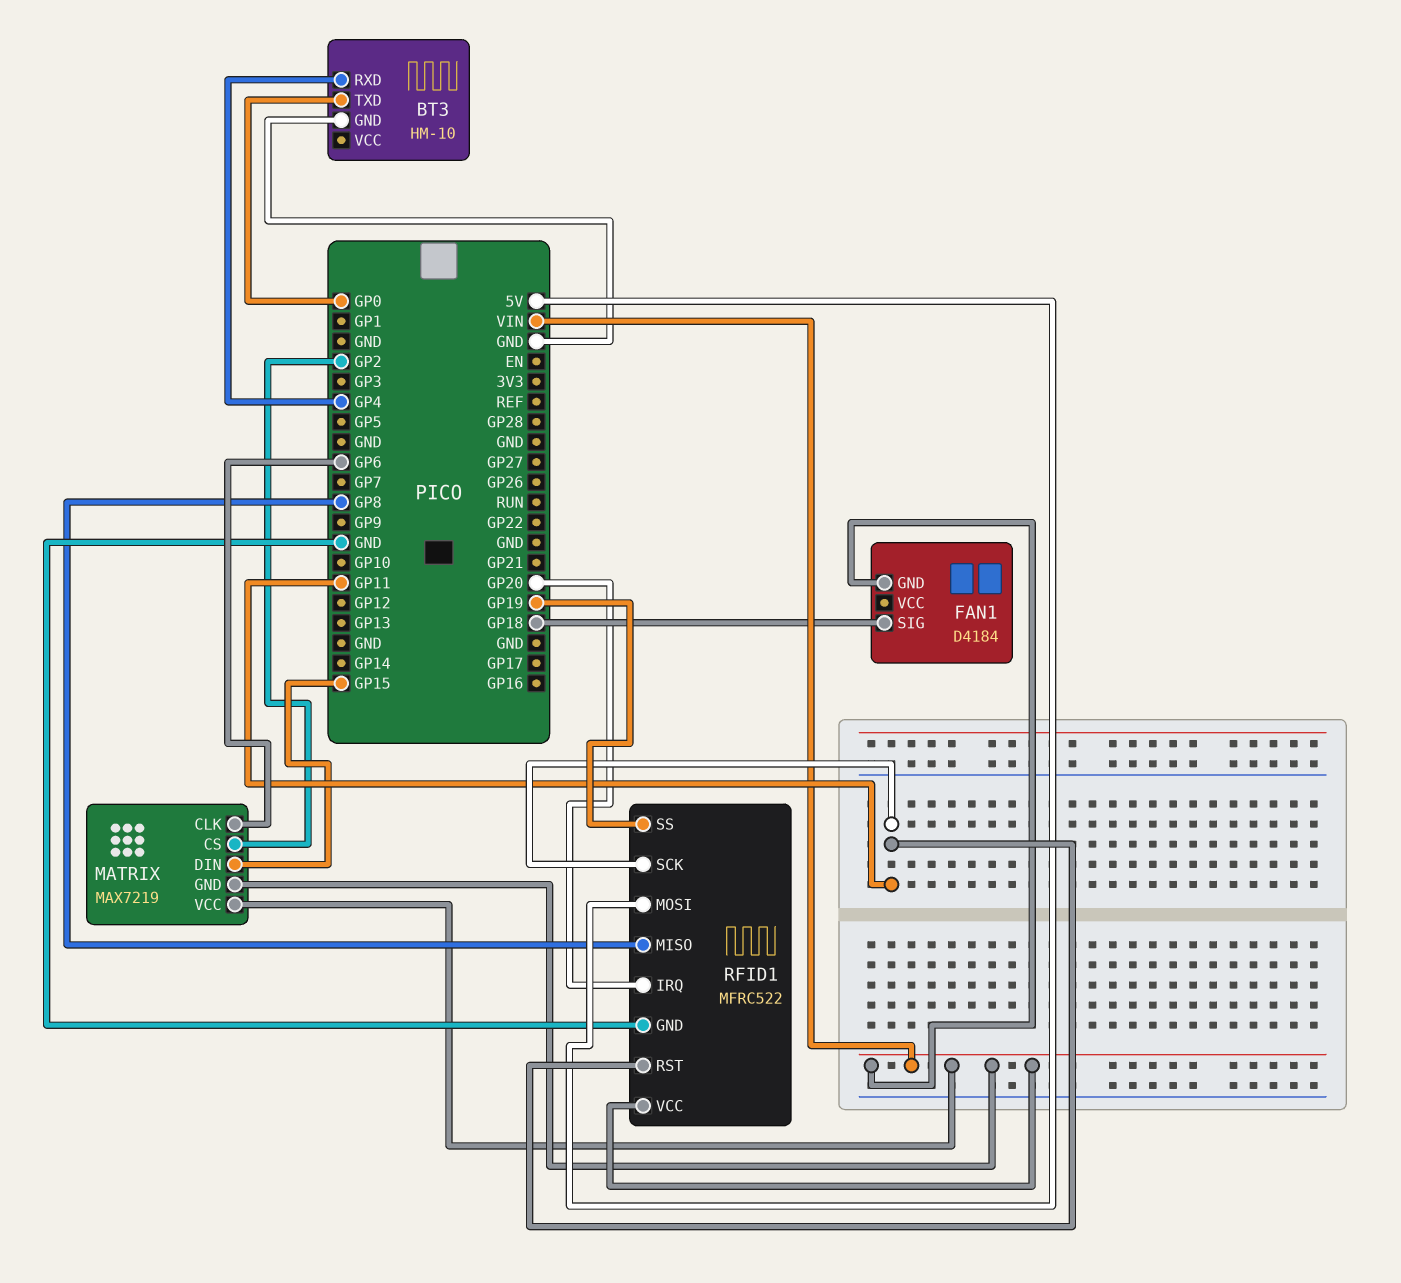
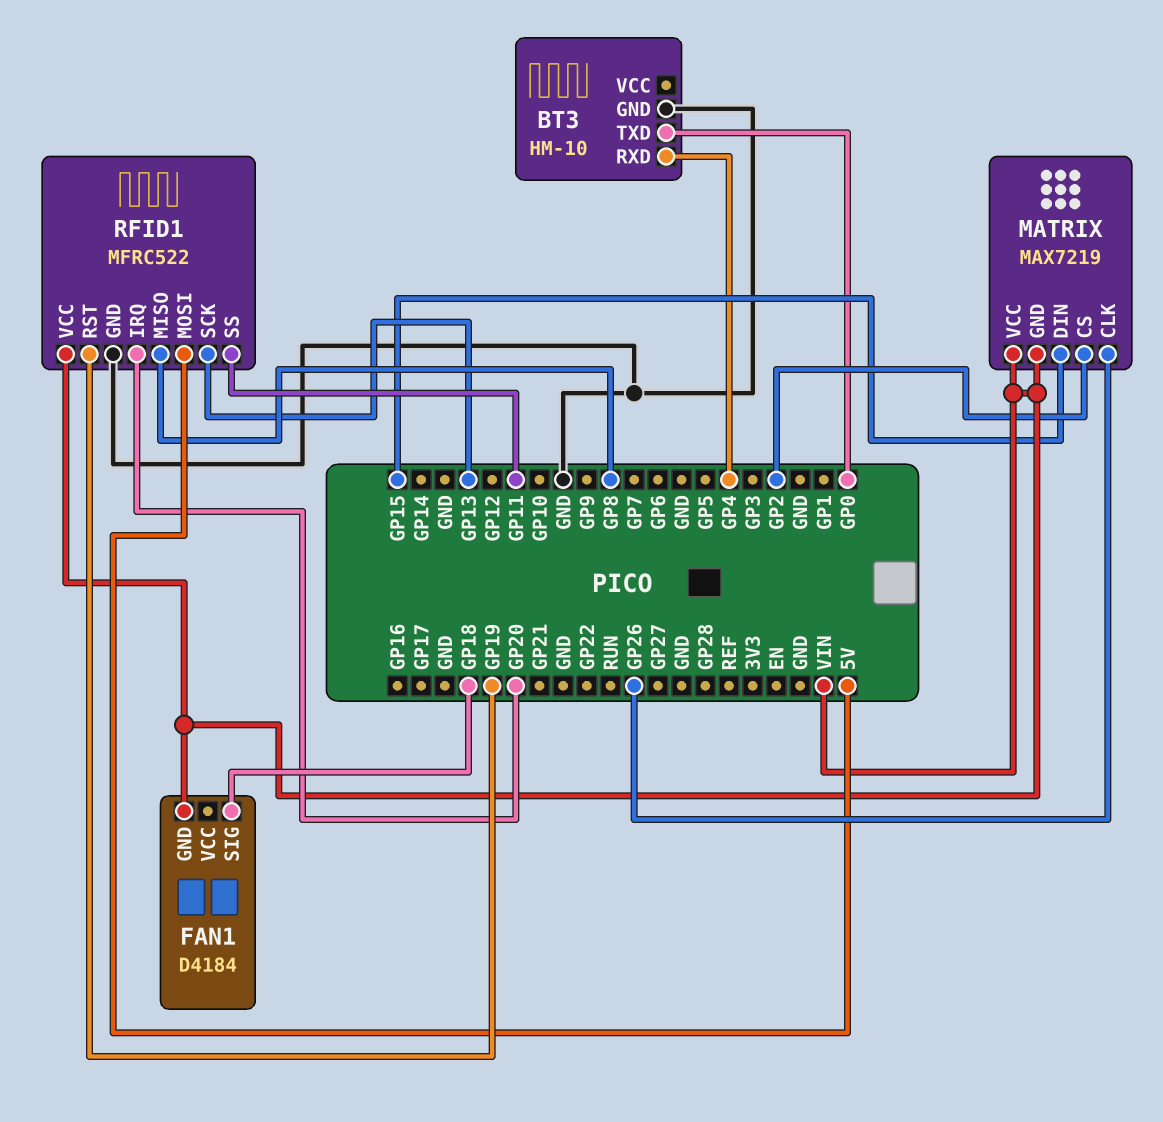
MATRIX pin CLK: GP6 -> GP26
RFID1 pin RST: GP11 -> GP19
RFID1 pin SCK: GP11 -> GP13
RFID1 pin SS: GP19 -> GP11

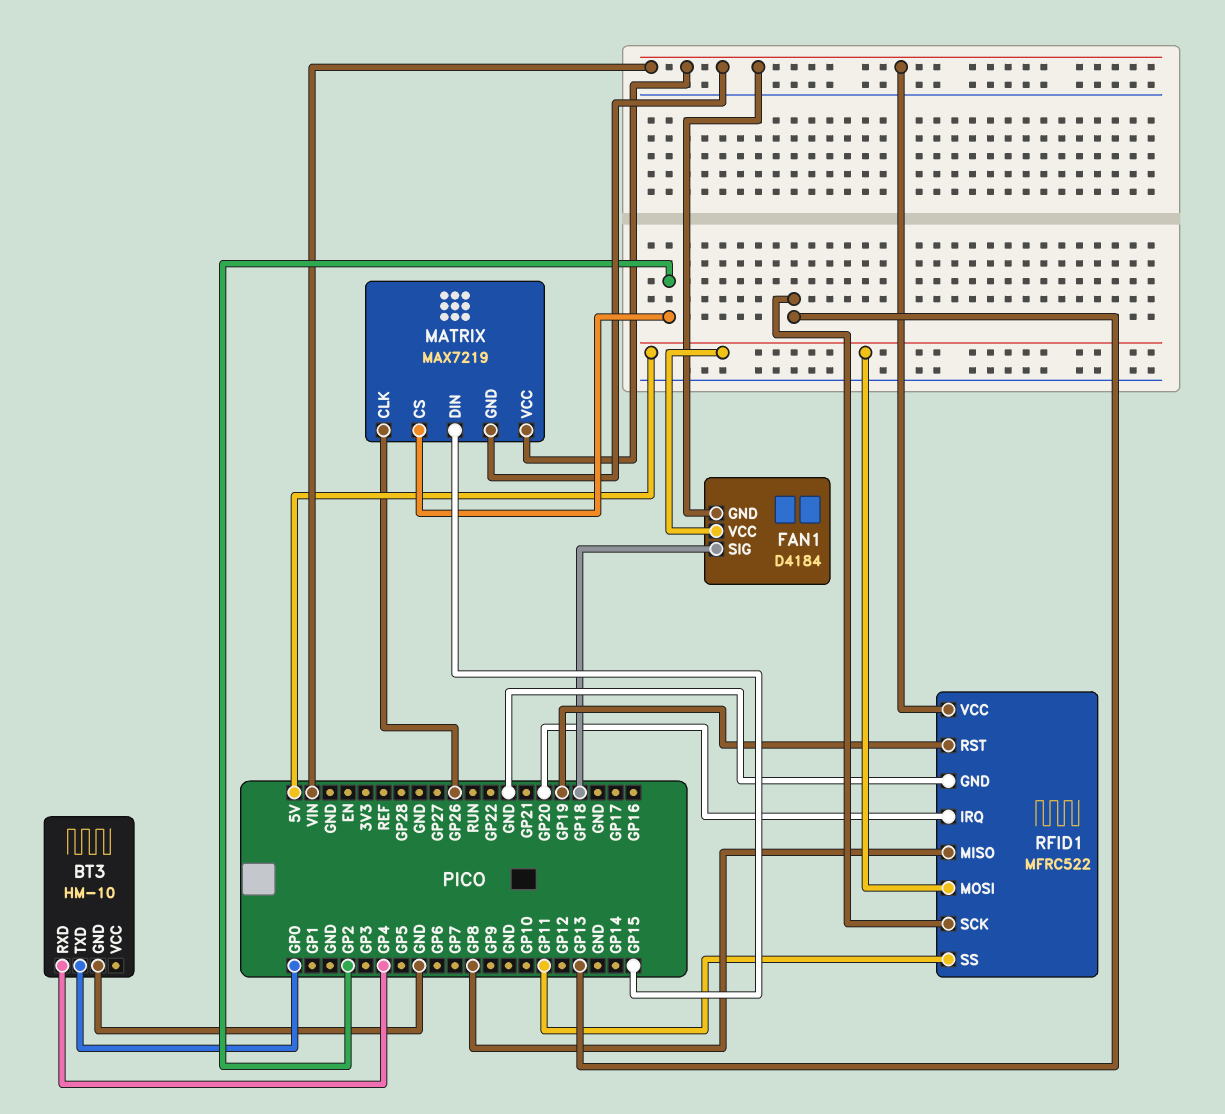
FAN1 pin VCC: none -> 5V

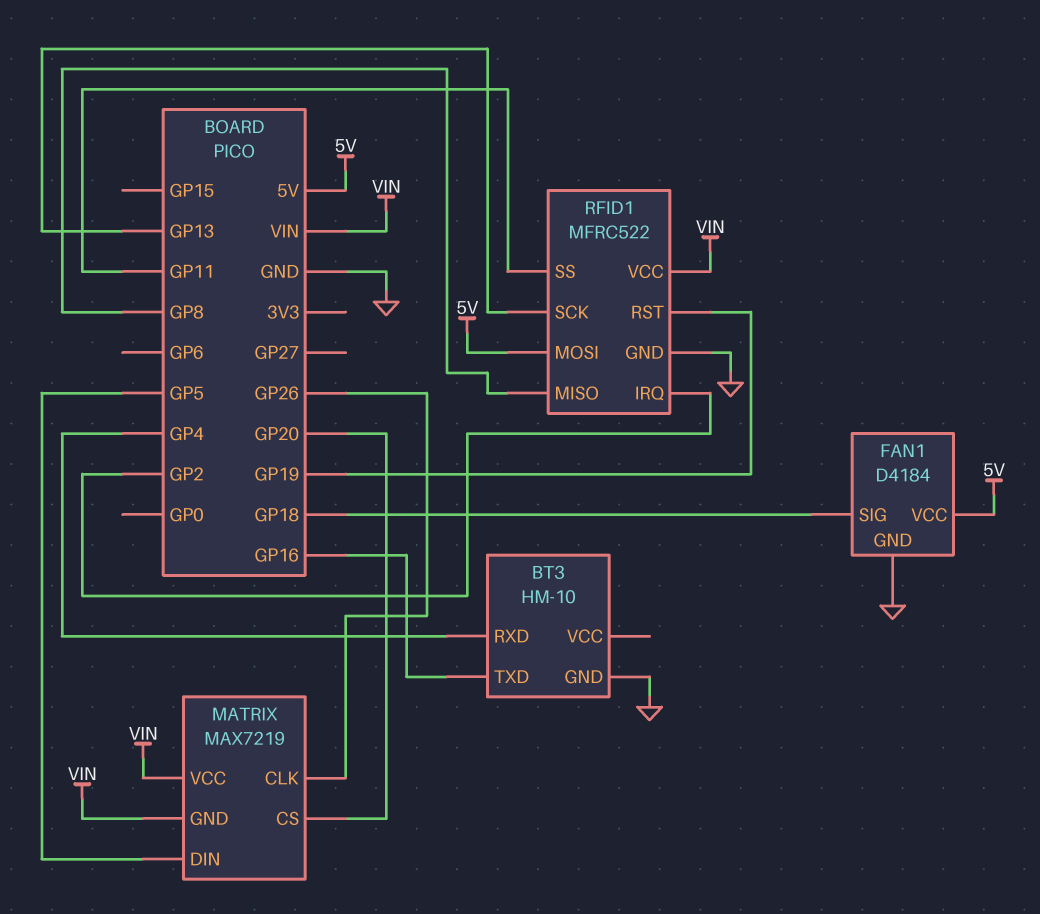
BT3 pin TXD: GP0 -> GP16
FAN1 pin GND: VIN -> GND
MATRIX pin CS: GP2 -> GP20
MATRIX pin DIN: GP15 -> GP5
RFID1 pin IRQ: GP20 -> GP2

